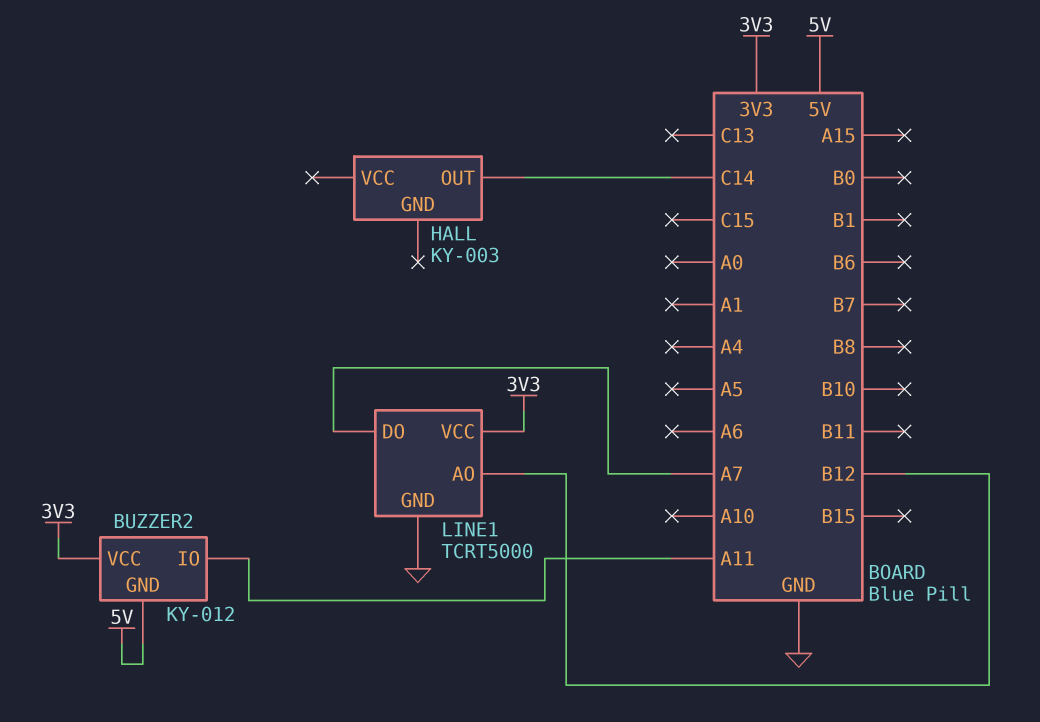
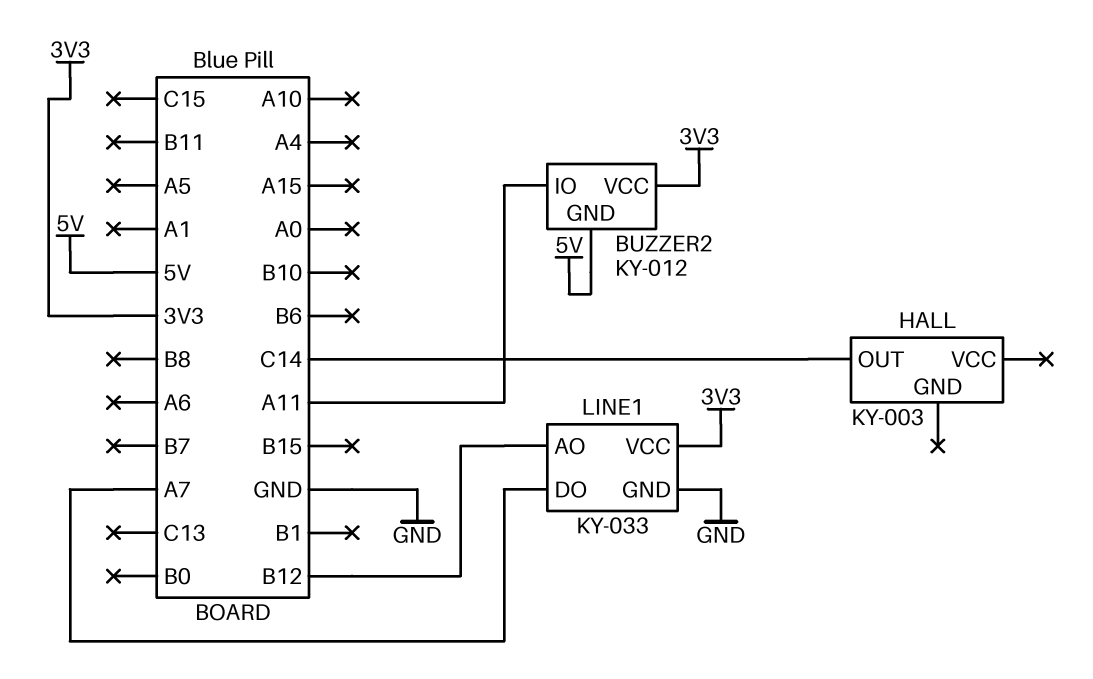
LINE1: TCRT5000 -> KY-033

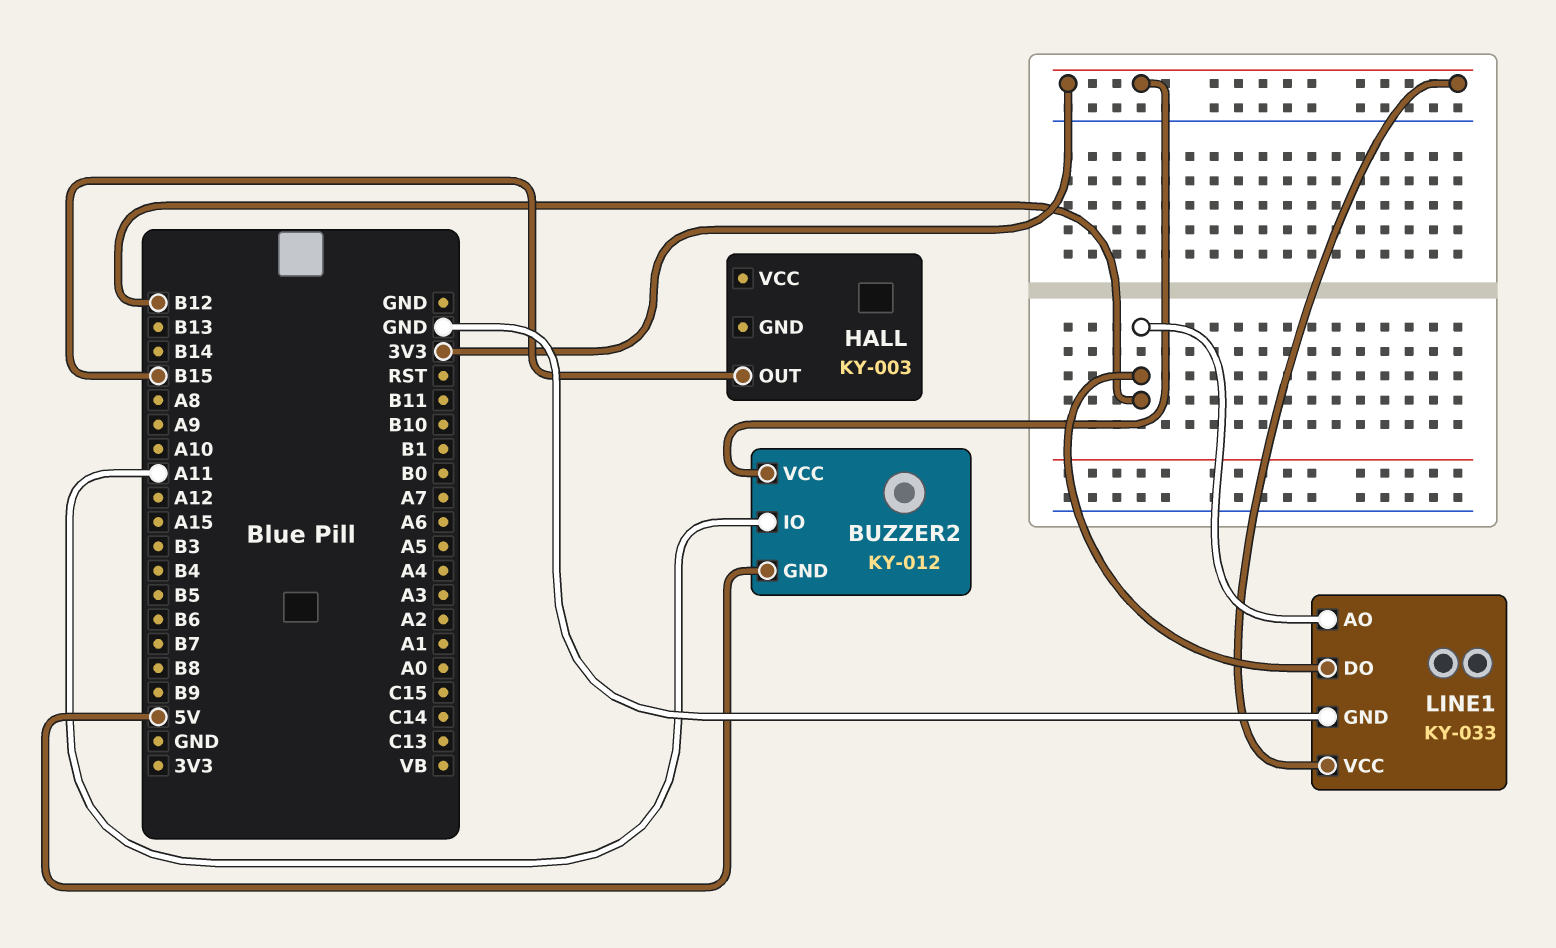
HALL pin OUT: C14 -> B15
LINE1 pin DO: A7 -> B12

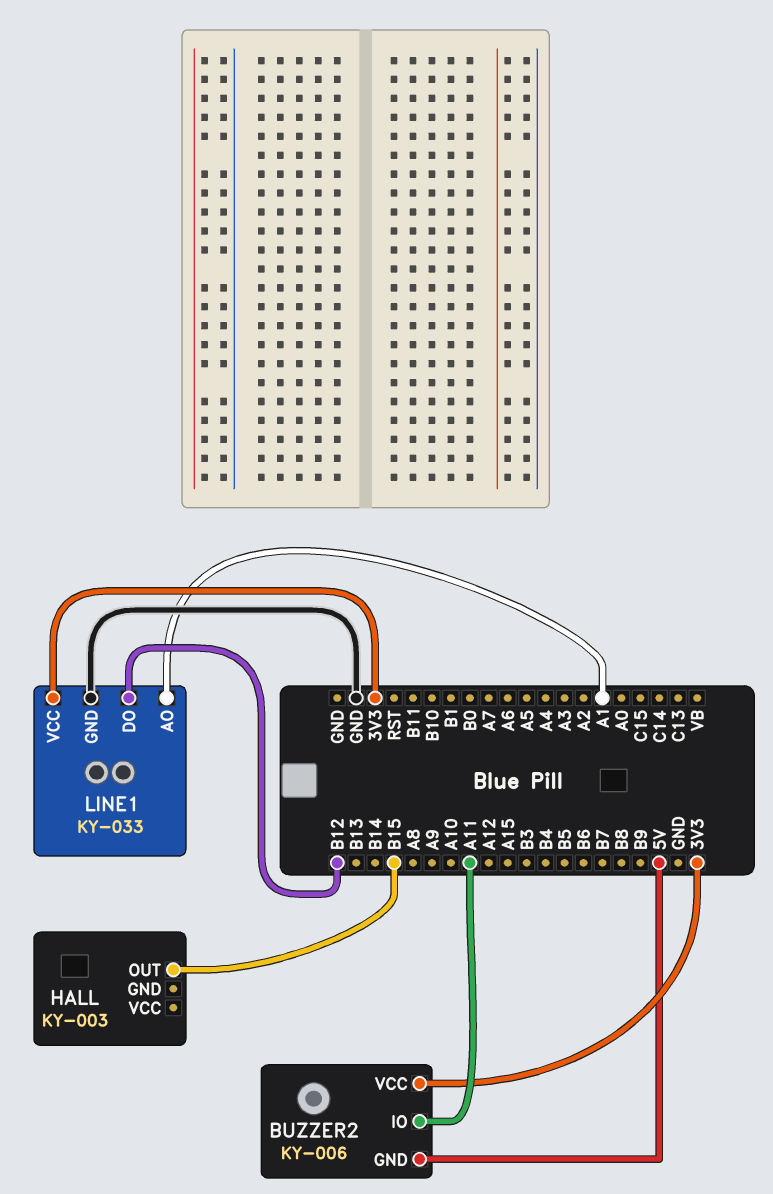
BUZZER2: KY-012 -> KY-006
LINE1 pin AO: B12 -> A1

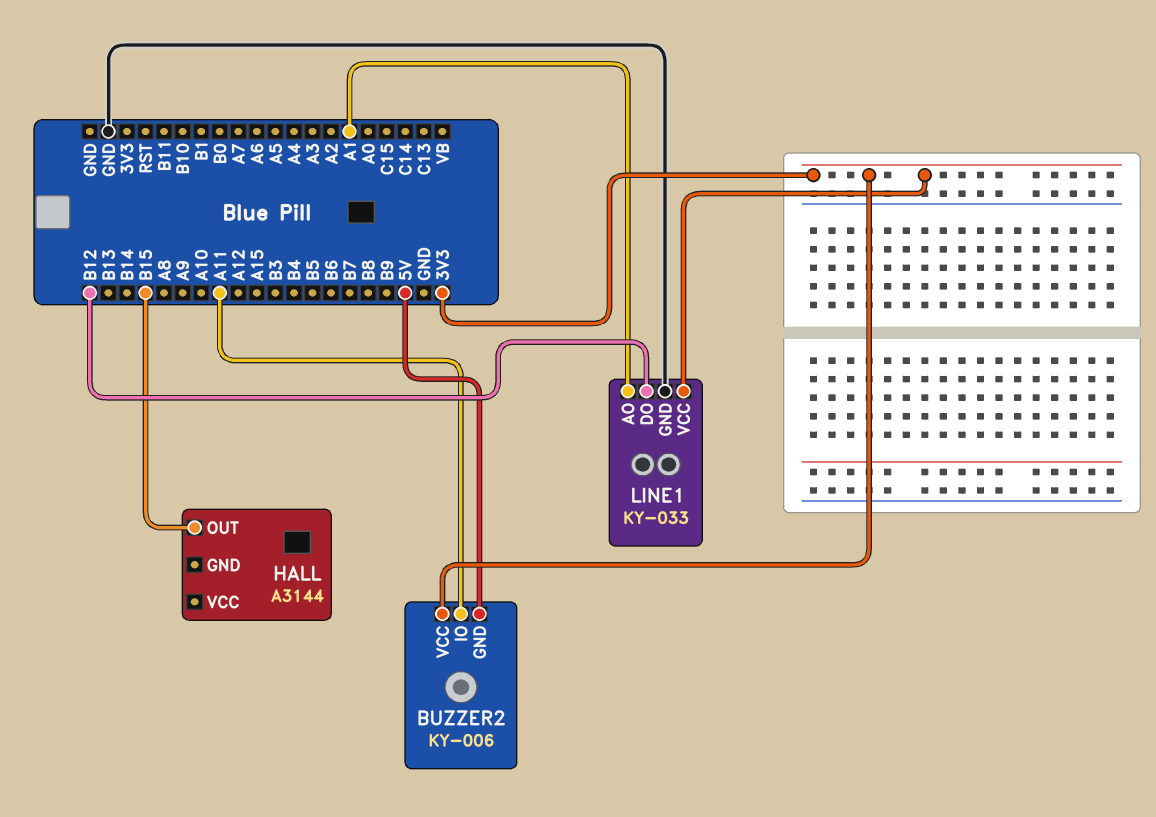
HALL: KY-003 -> A3144

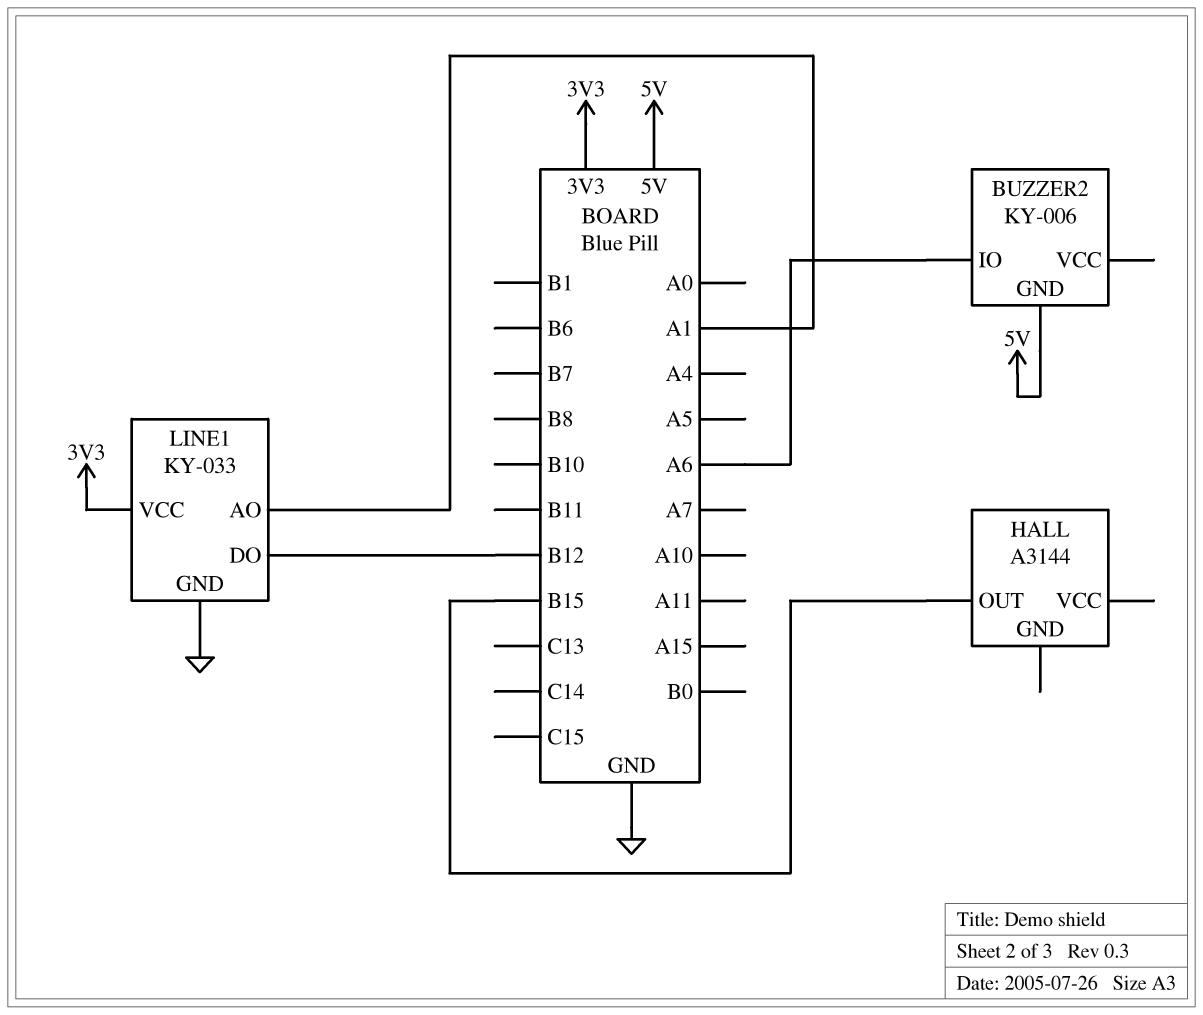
BUZZER2 pin IO: A11 -> A6
BUZZER2 pin VCC: 3V3 -> none

